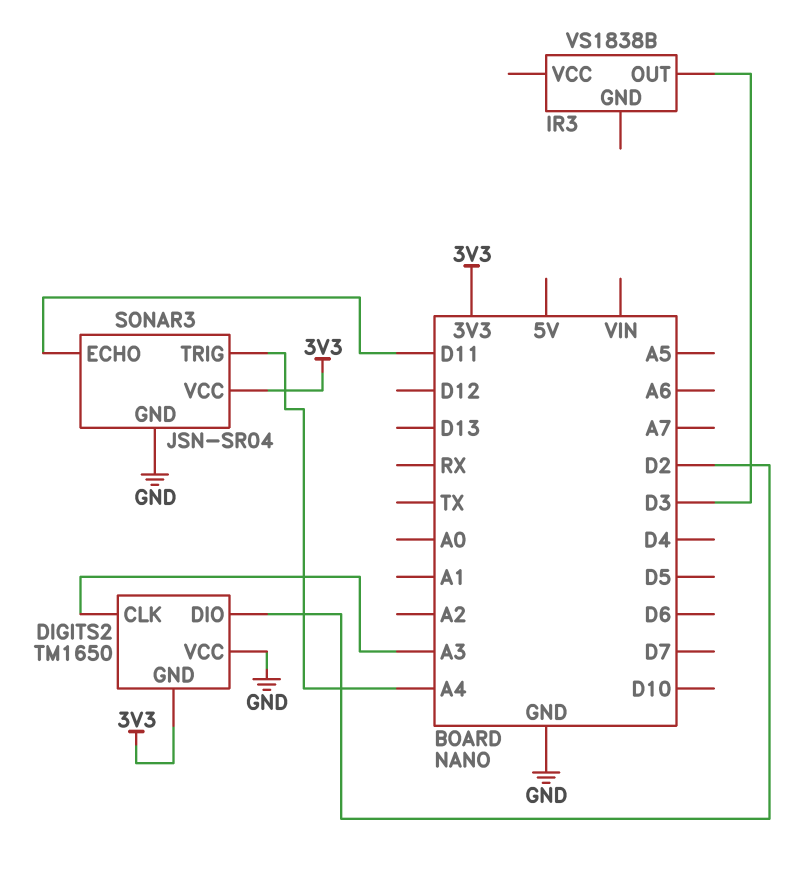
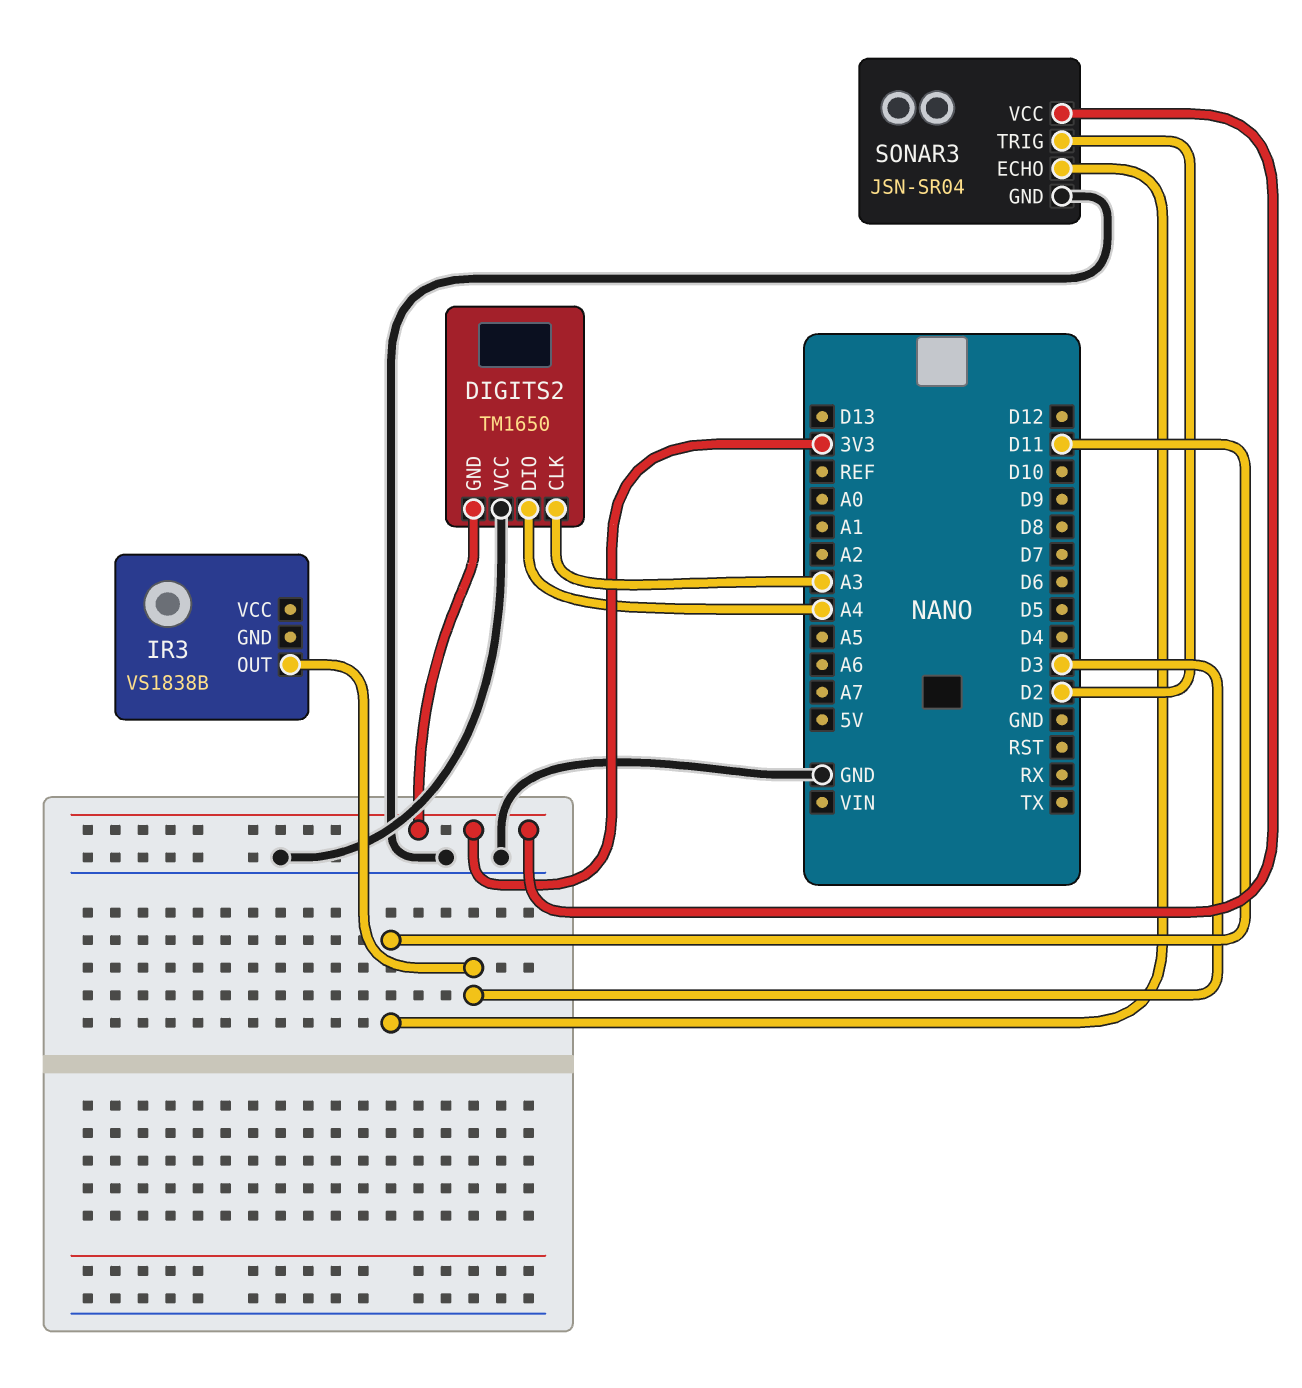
DIGITS2 pin DIO: D2 -> A4
SONAR3 pin TRIG: A4 -> D2

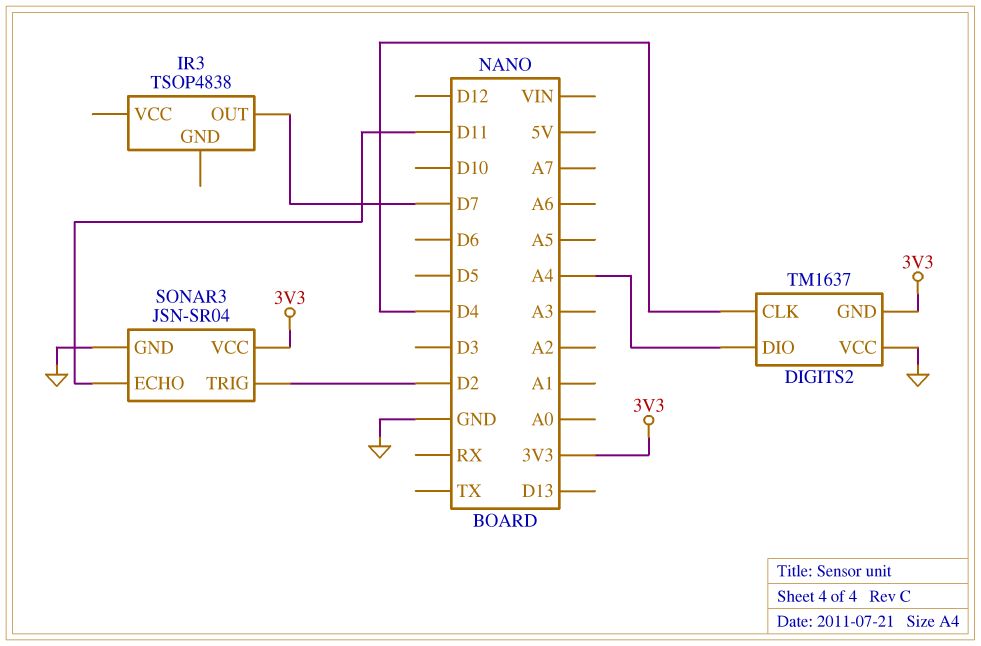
DIGITS2: TM1650 -> TM1637
DIGITS2 pin CLK: A3 -> D4
IR3: VS1838B -> TSOP4838
IR3 pin OUT: D3 -> D7

